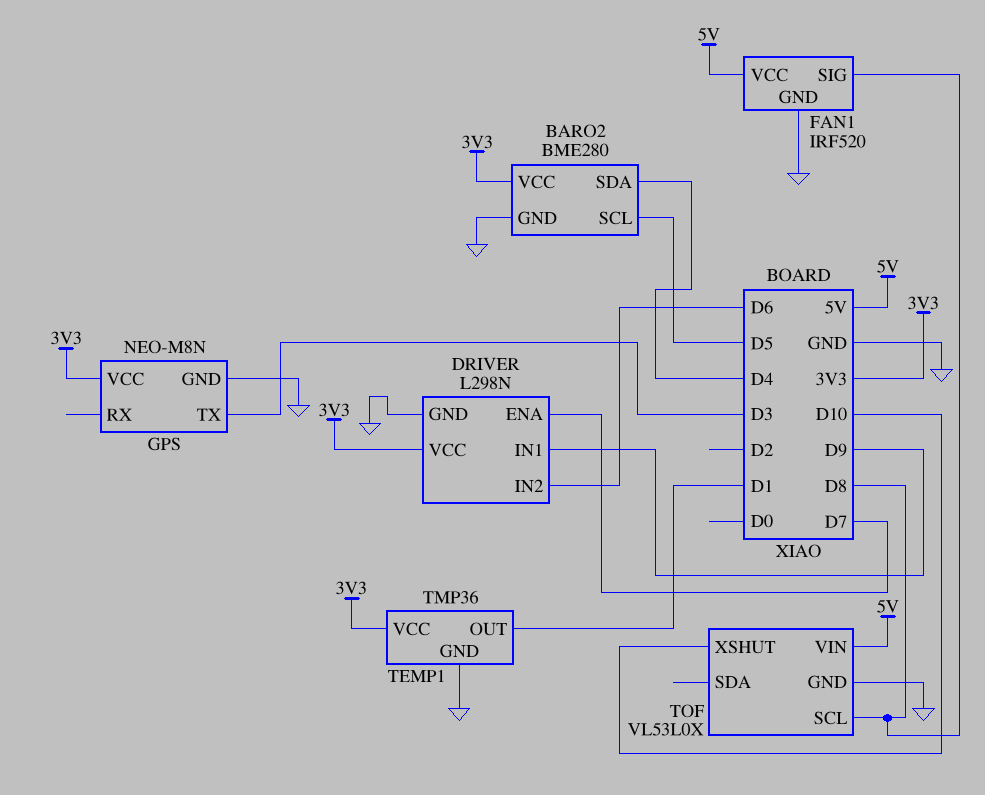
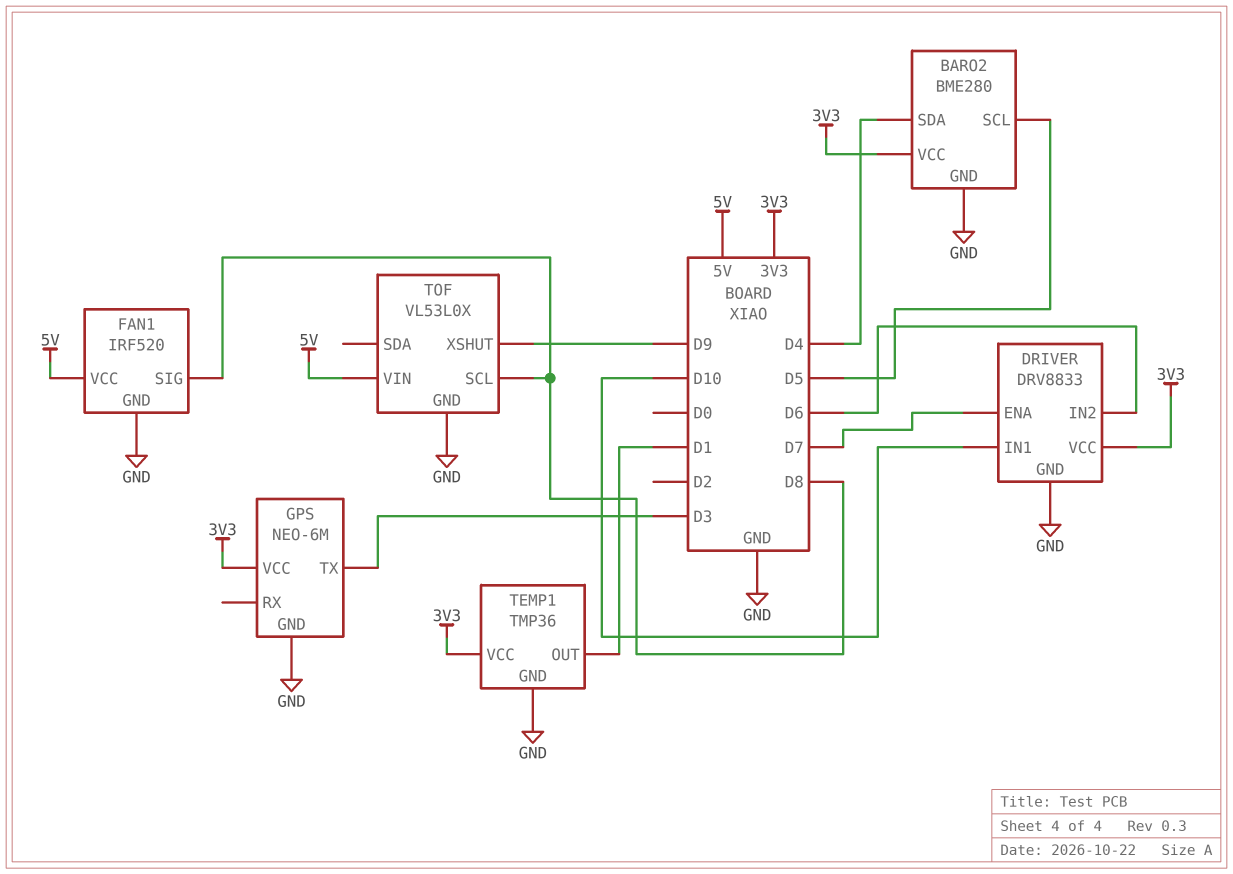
DRIVER: L298N -> DRV8833
DRIVER pin IN1: D9 -> D10
GPS: NEO-M8N -> NEO-6M
TOF pin XSHUT: D10 -> D9

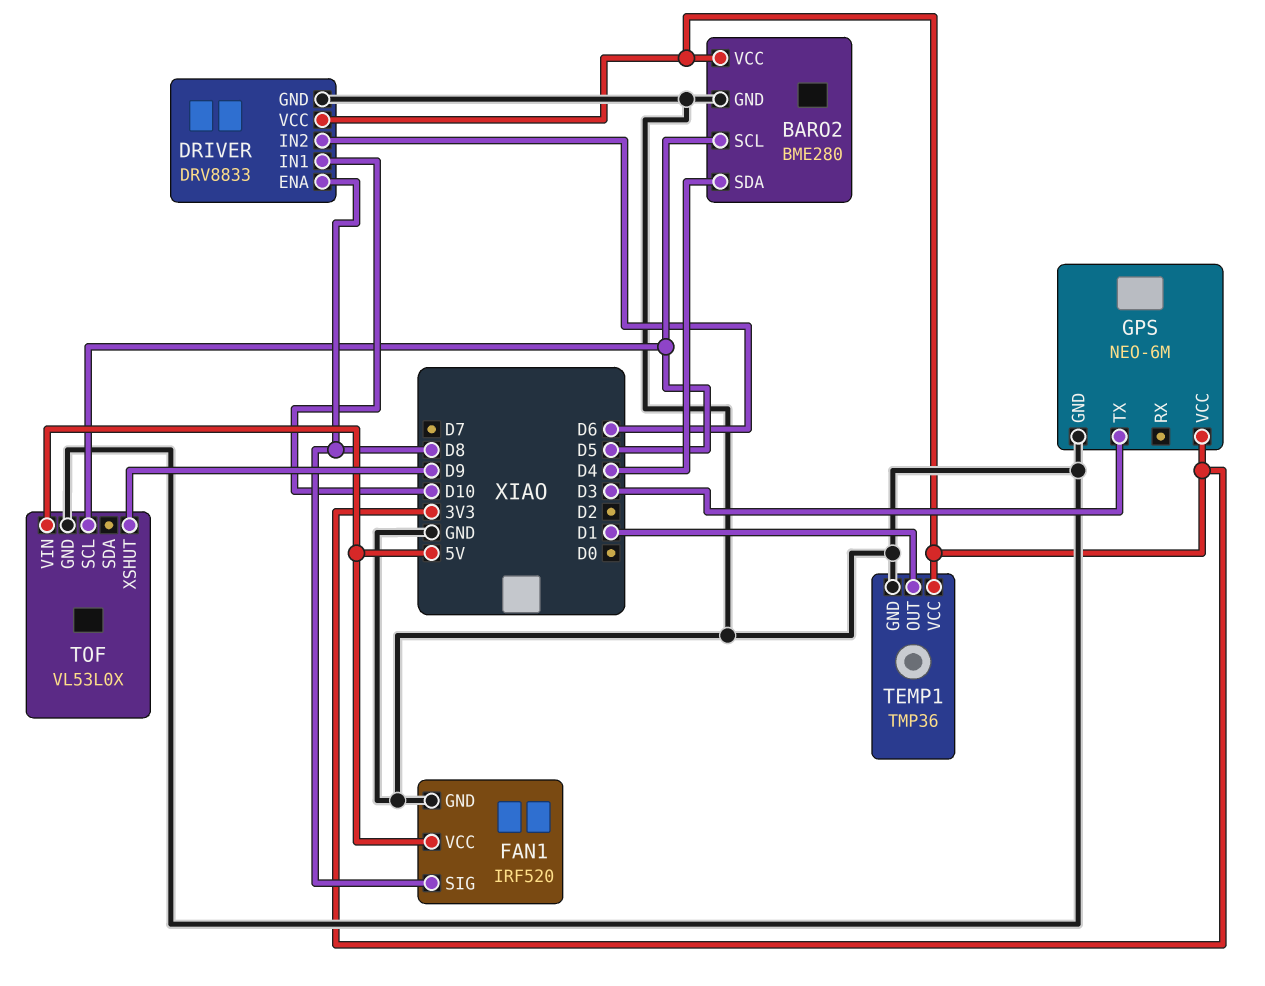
DRIVER pin ENA: D7 -> D8
TOF pin SCL: D8 -> D5

